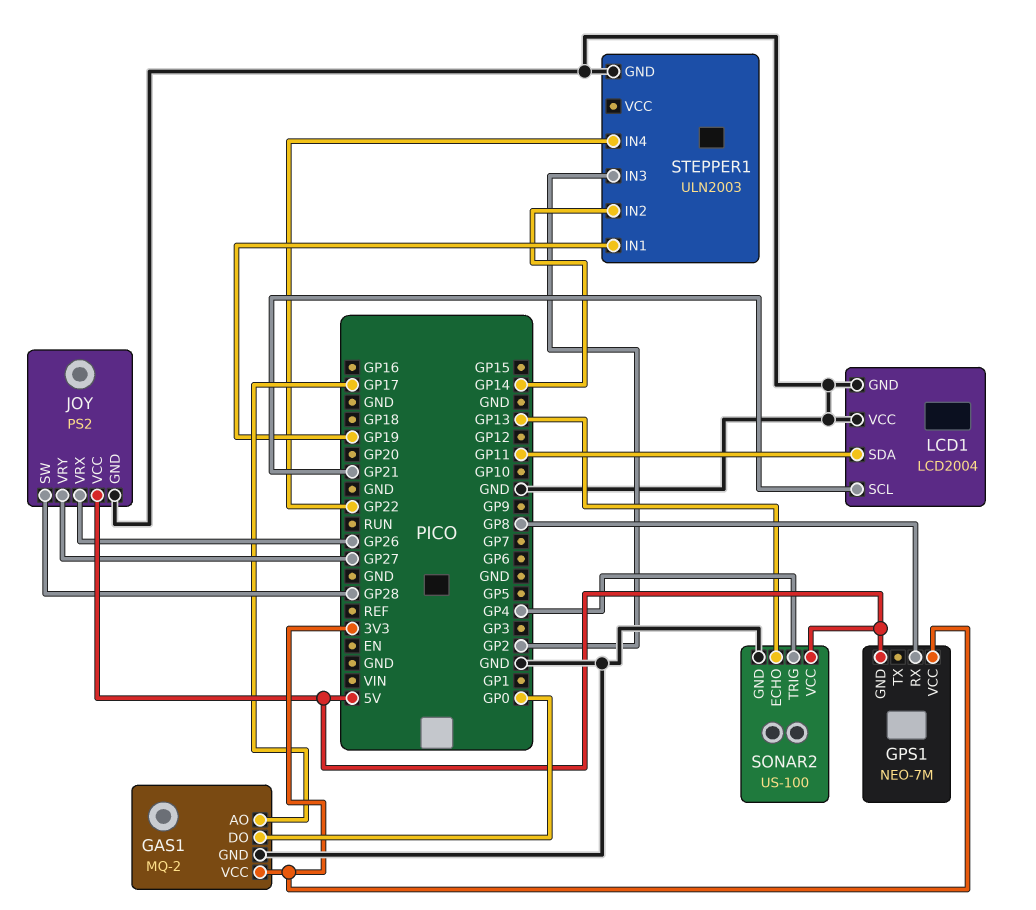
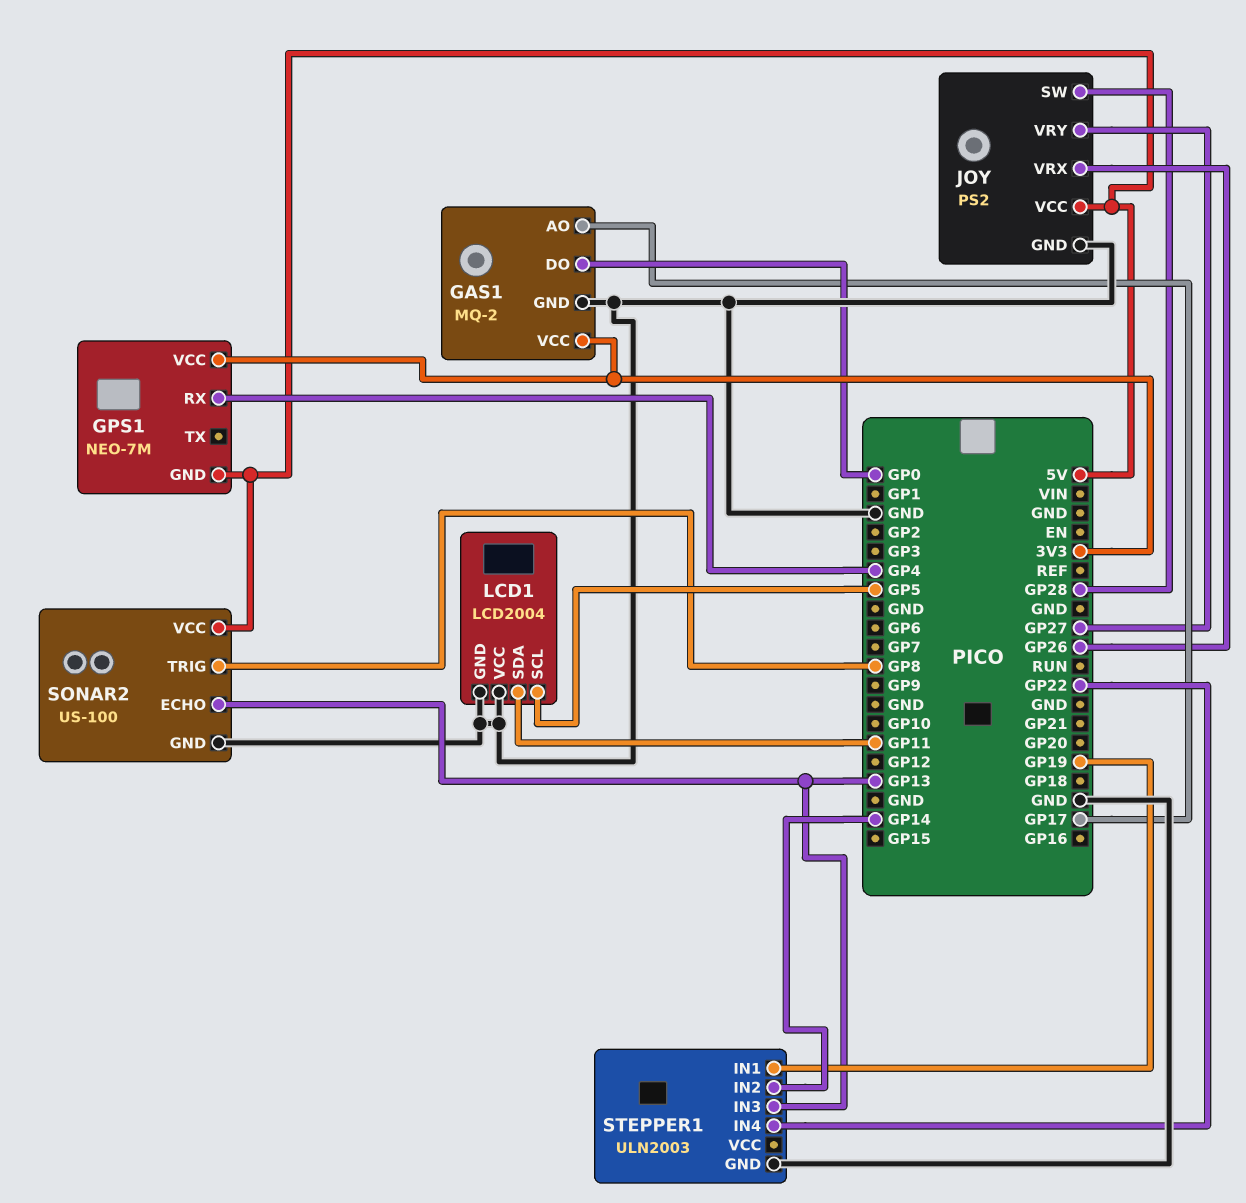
GPS1 pin RX: GP8 -> GP4
LCD1 pin SCL: GP21 -> GP5
SONAR2 pin TRIG: GP4 -> GP8
STEPPER1 pin IN3: GP2 -> GP13

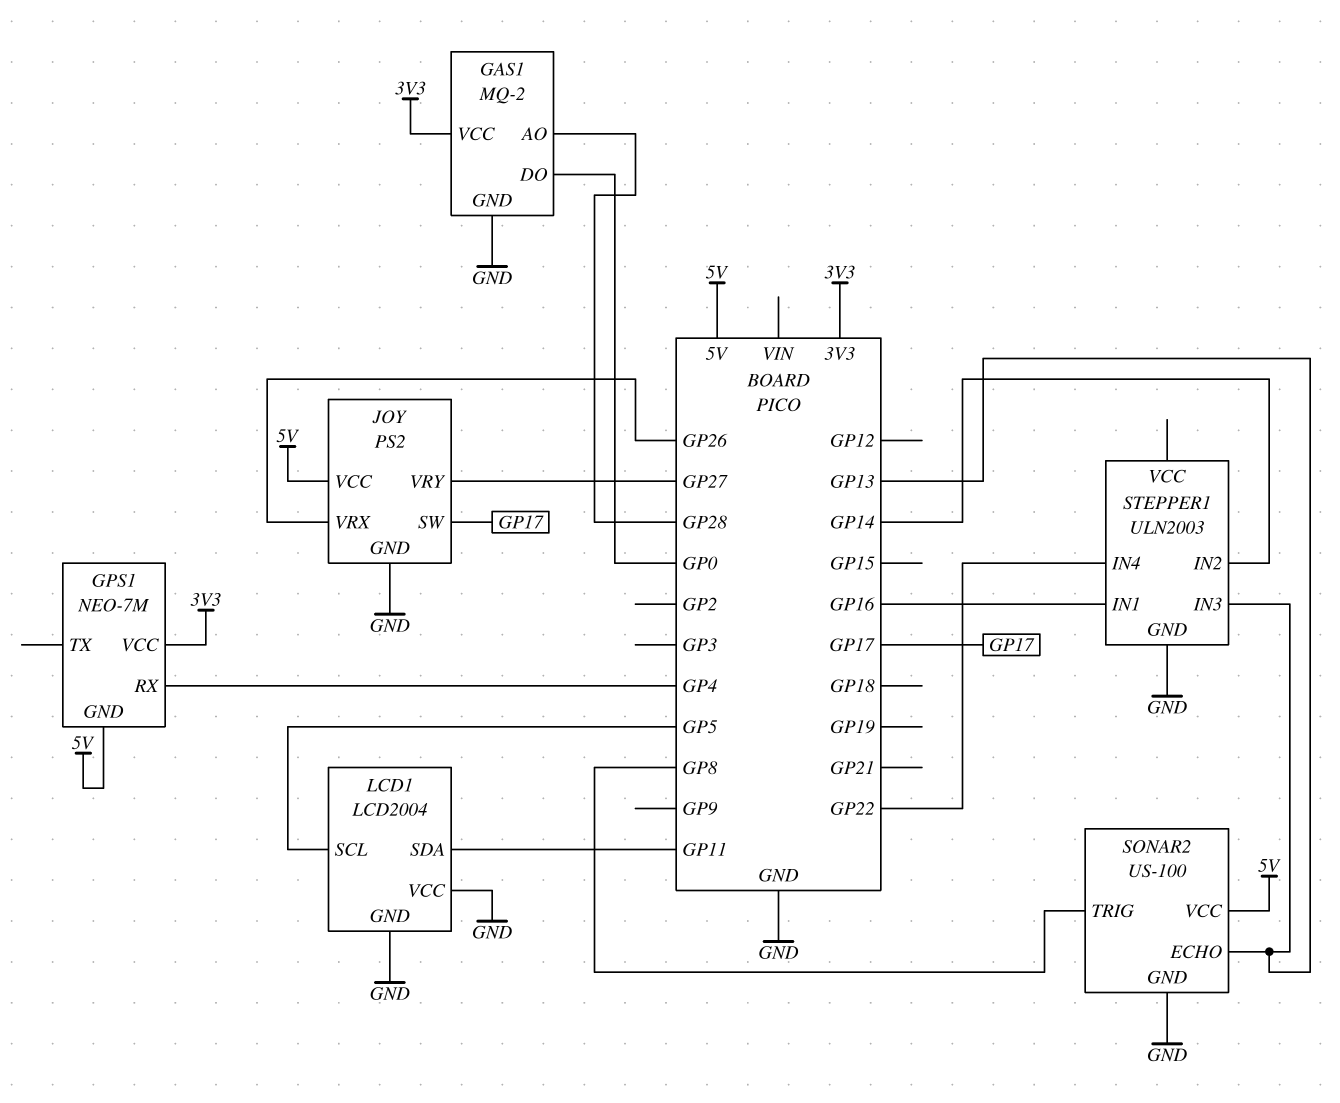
GAS1 pin AO: GP17 -> GP28
JOY pin SW: GP28 -> GP17
STEPPER1 pin IN1: GP19 -> GP16

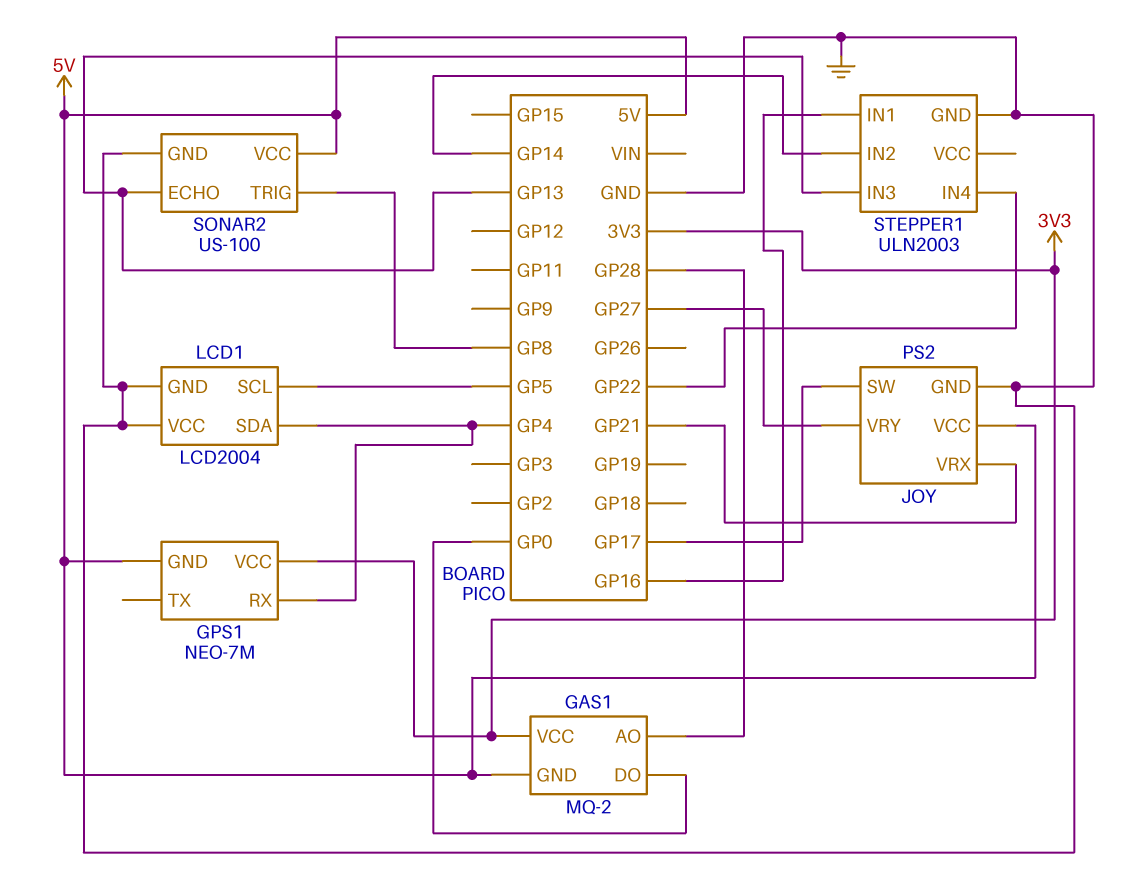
GAS1 pin GND: GND -> 5V
JOY pin VRX: GP26 -> GP21
LCD1 pin SDA: GP11 -> GP4

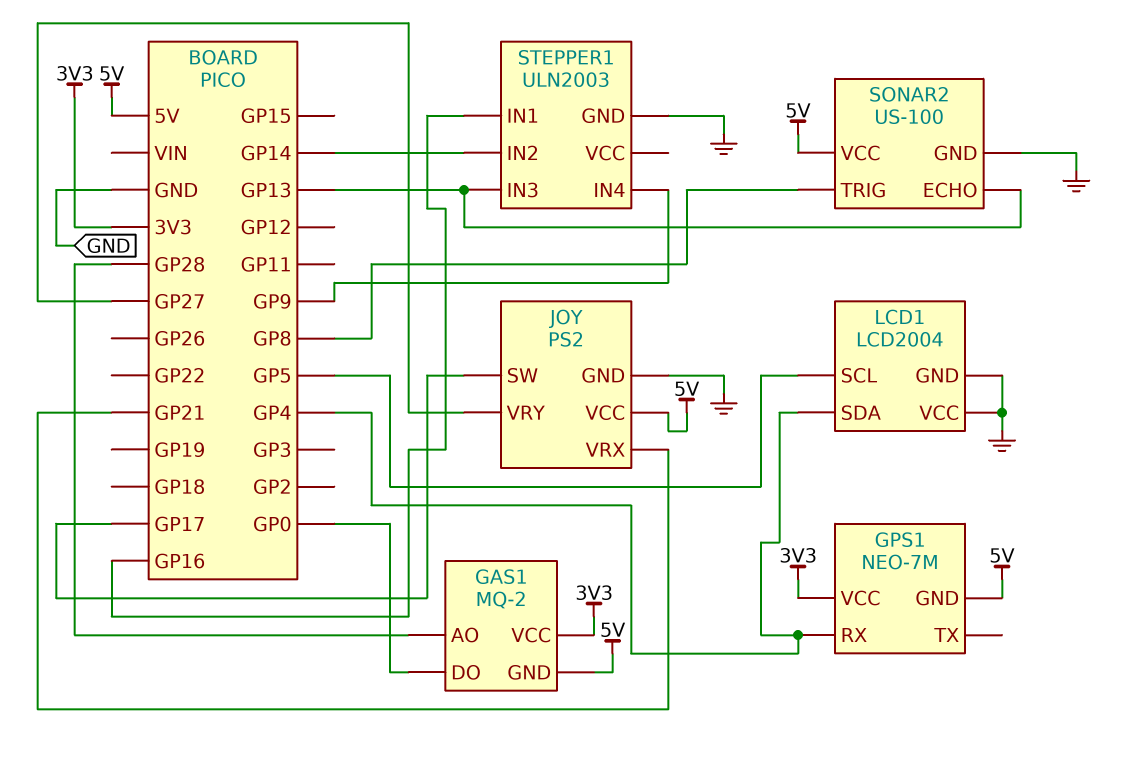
STEPPER1 pin IN4: GP22 -> GP9

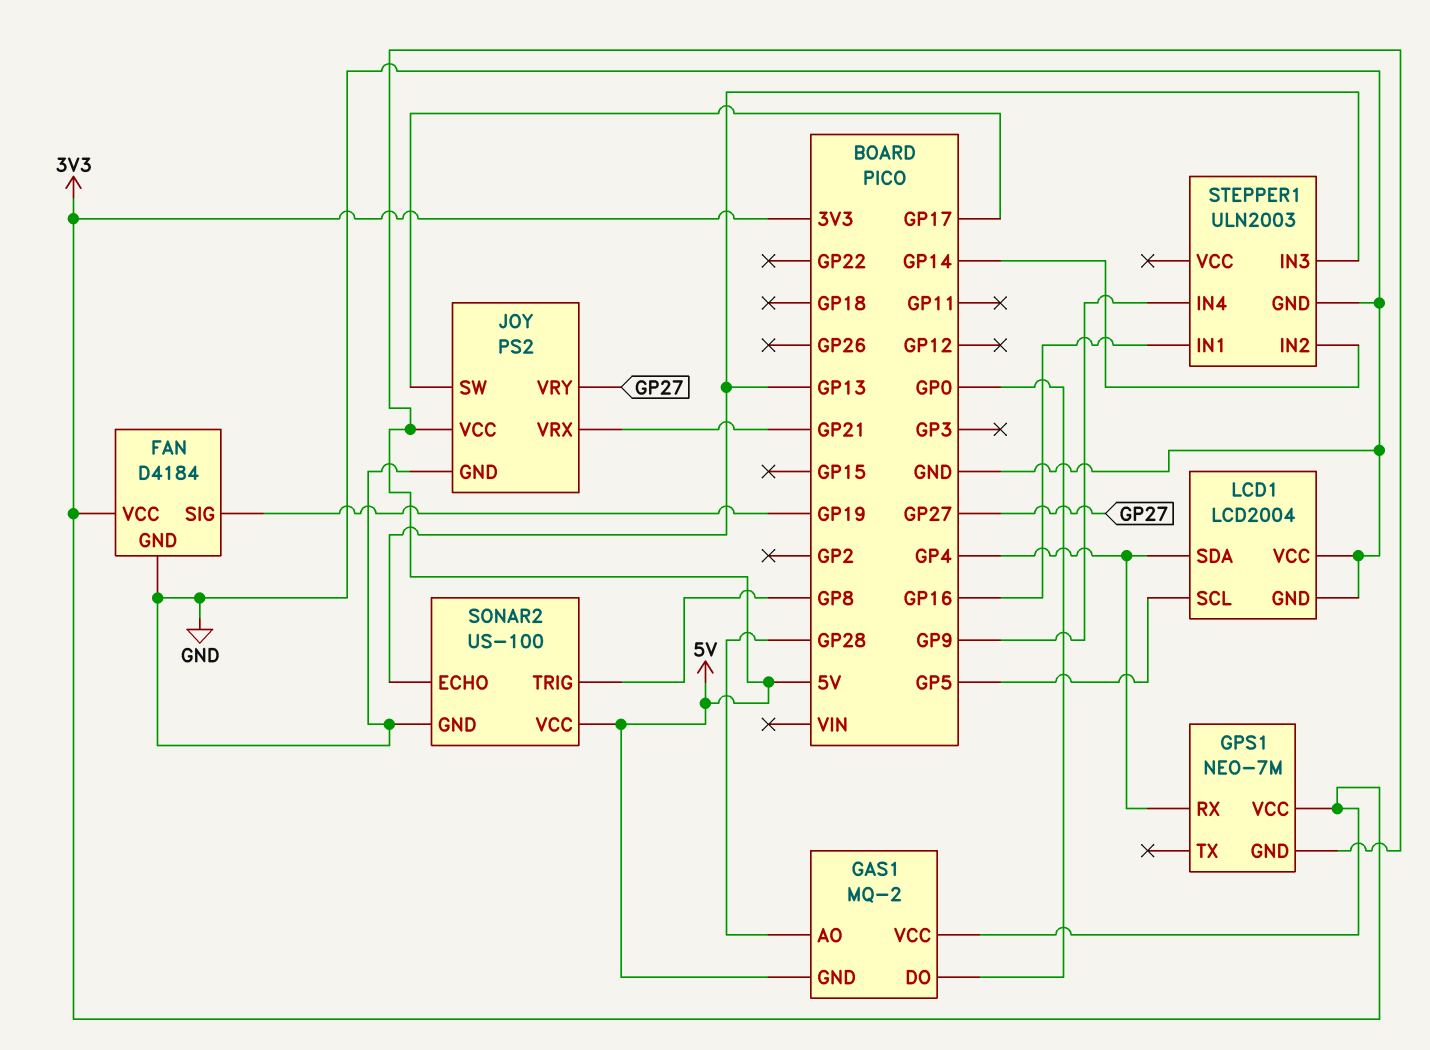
FAN: none -> D4184
FAN pin GND: none -> GND
FAN pin SIG: none -> GP19
FAN pin VCC: none -> 3V3

